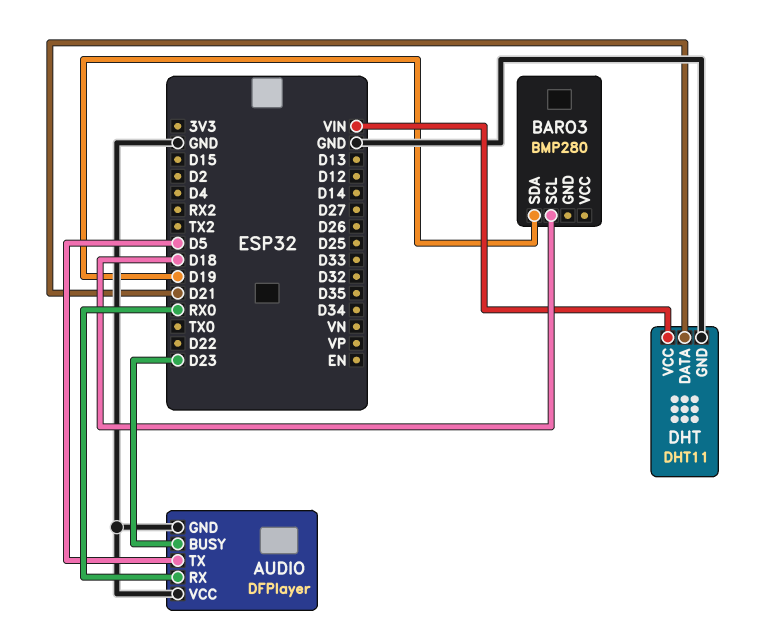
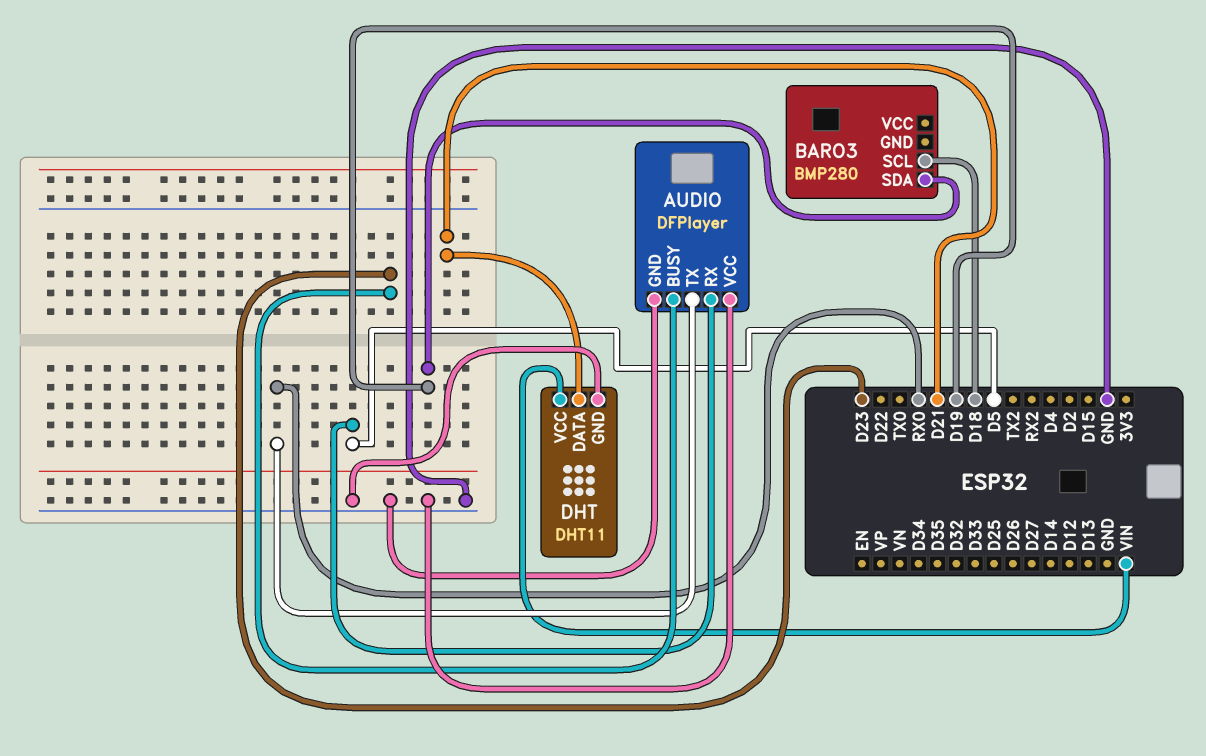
AUDIO pin RX: RX0 -> D5
AUDIO pin TX: D5 -> RX0

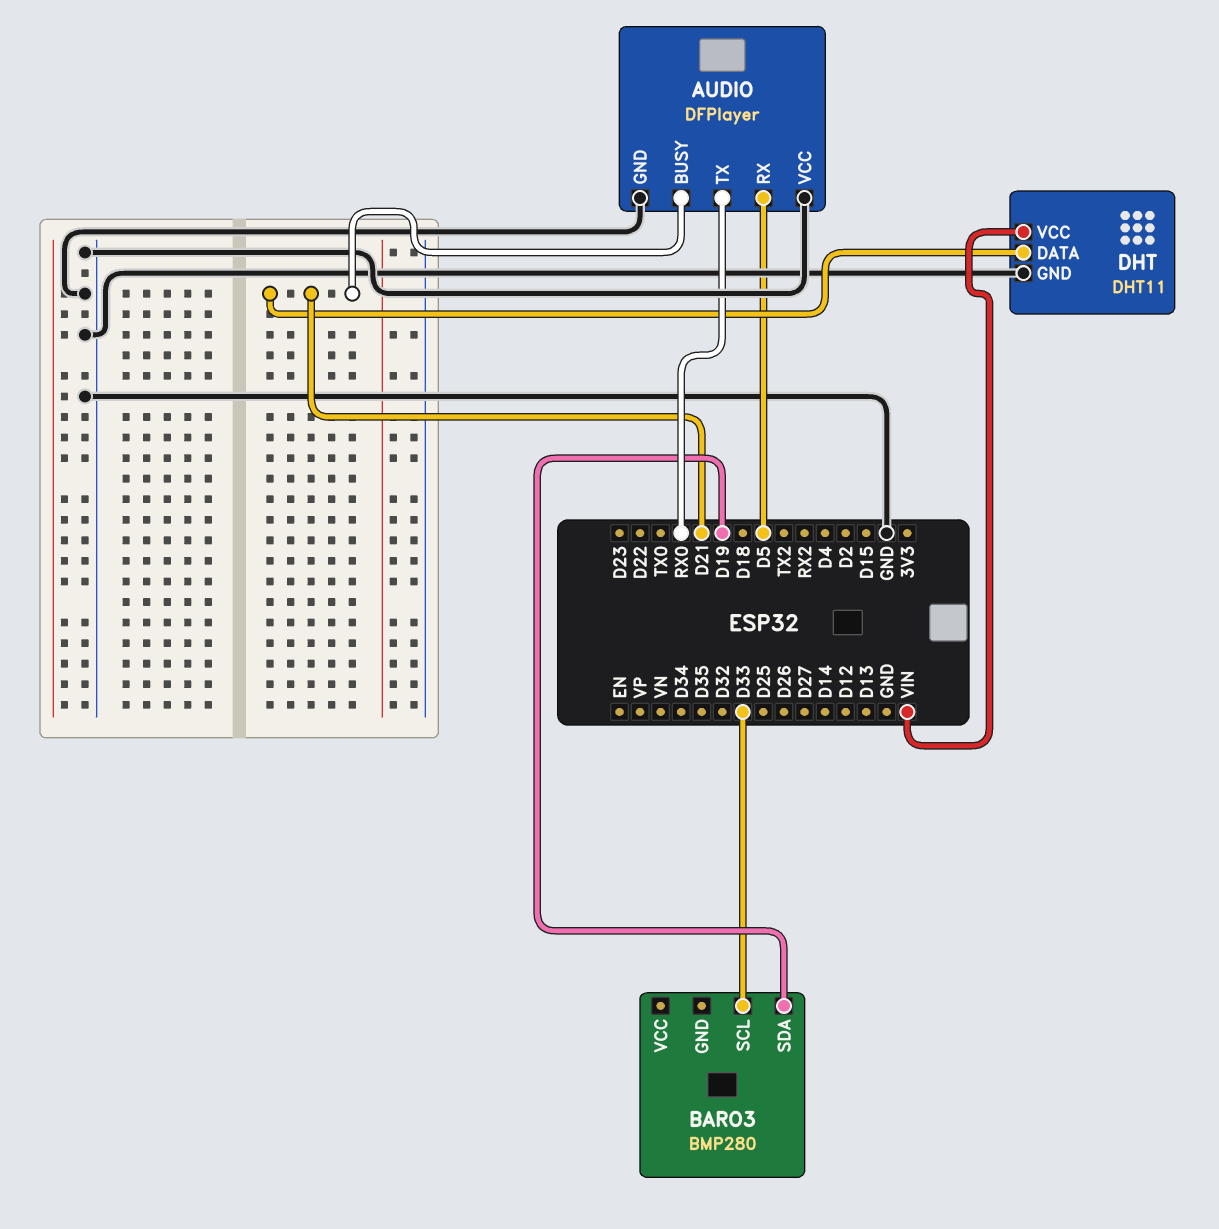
AUDIO pin BUSY: D23 -> D21
BARO3 pin SCL: D18 -> D33

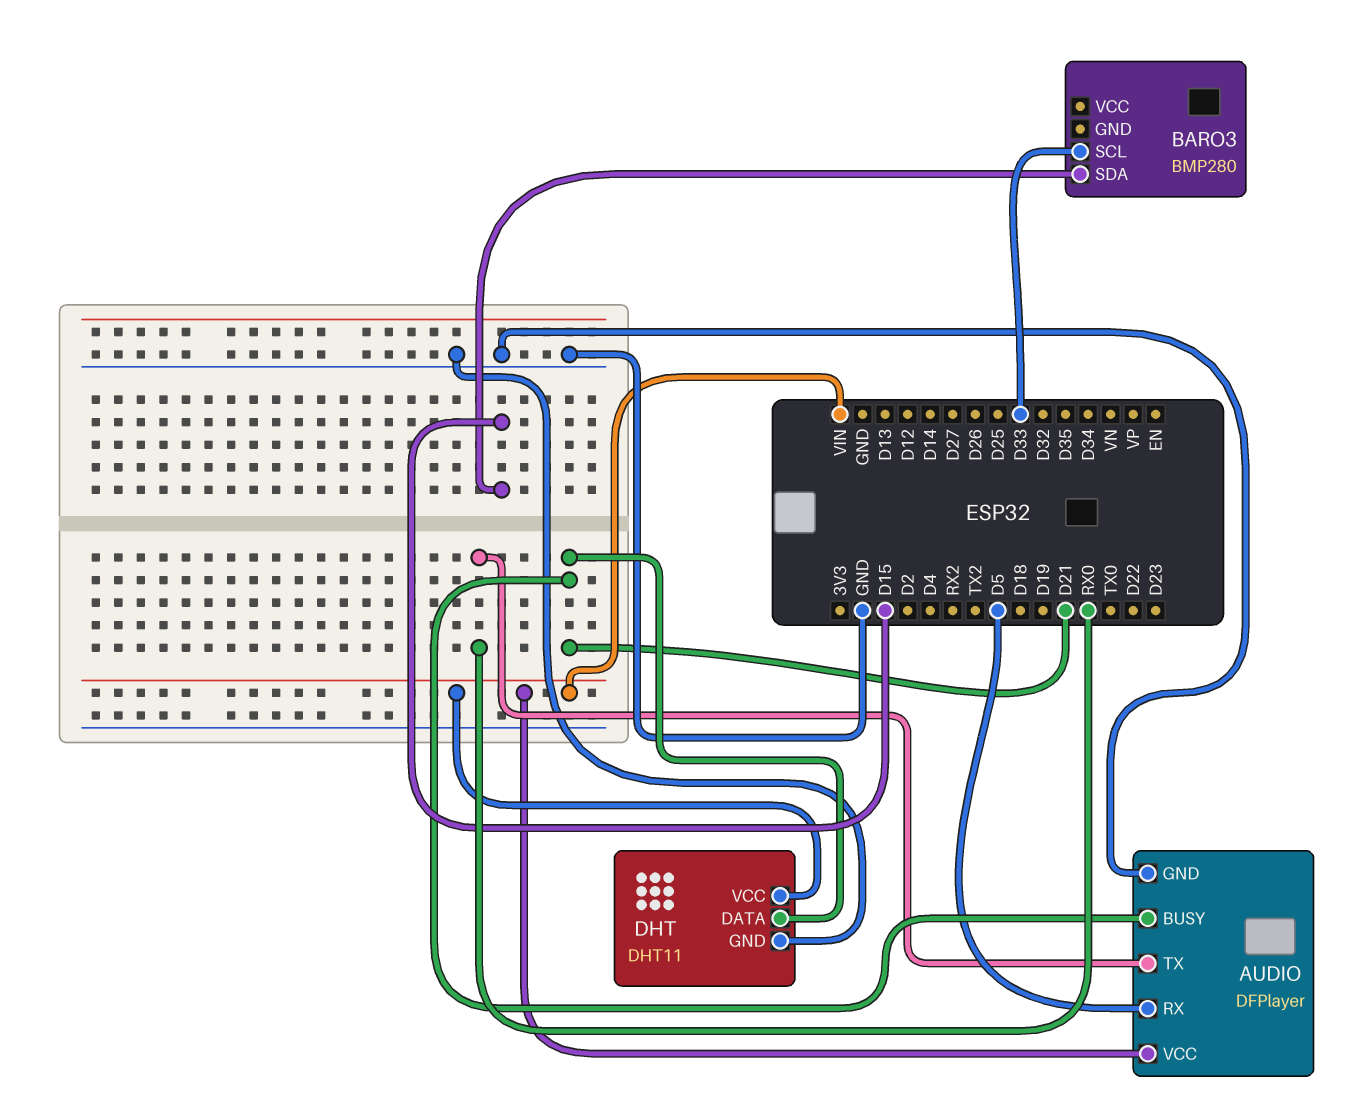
AUDIO pin VCC: GND -> VIN
BARO3 pin SDA: D19 -> D15

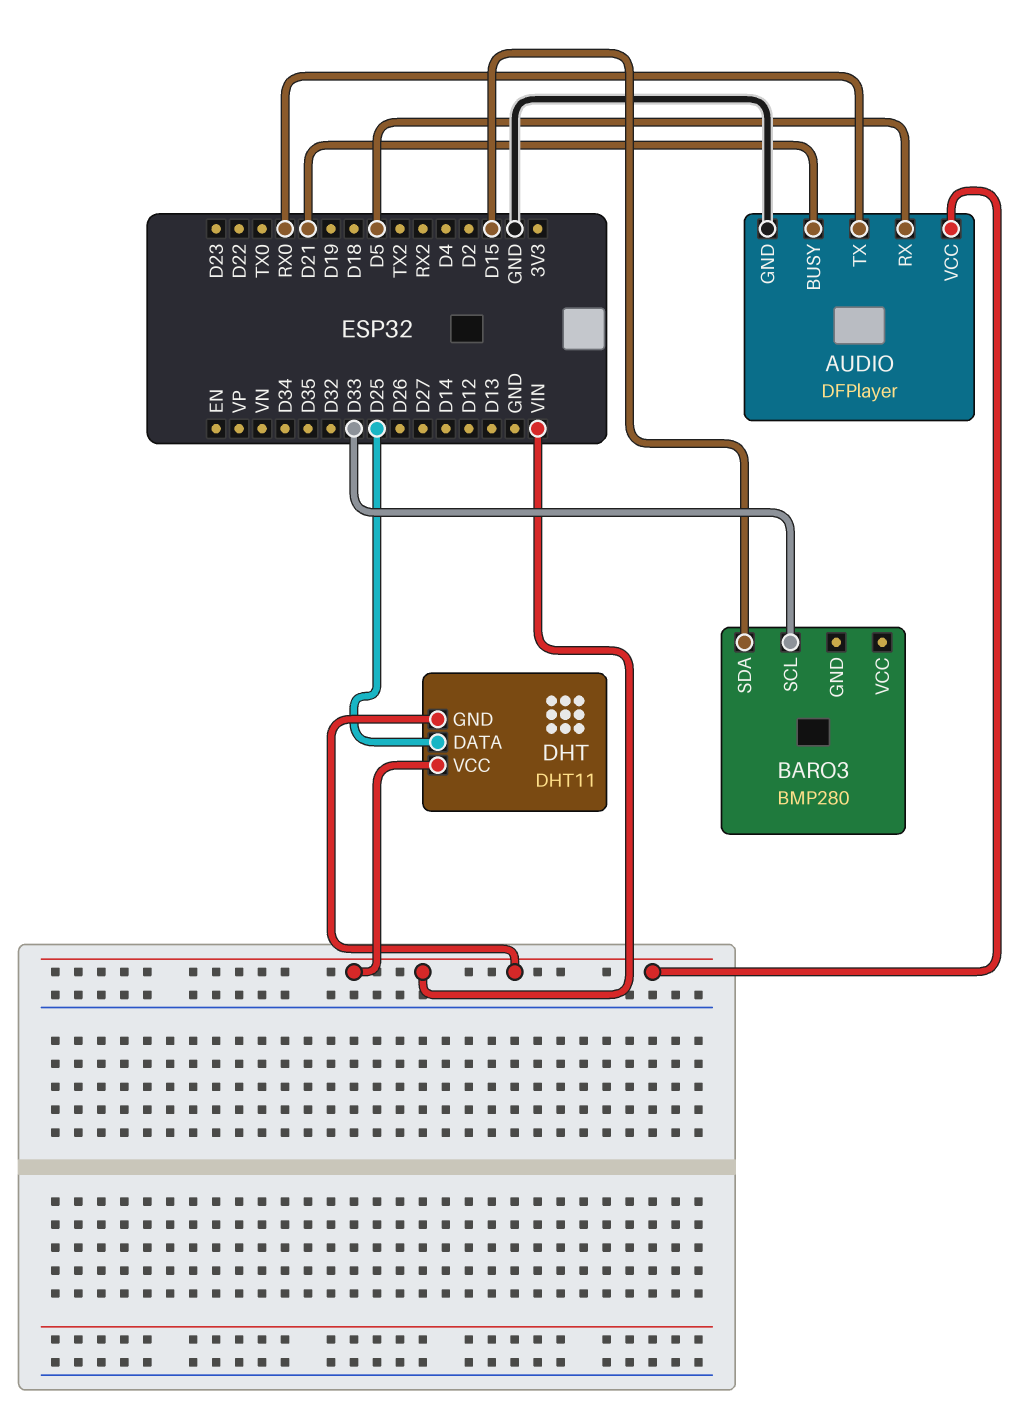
DHT pin DATA: D21 -> D25
DHT pin GND: GND -> VIN

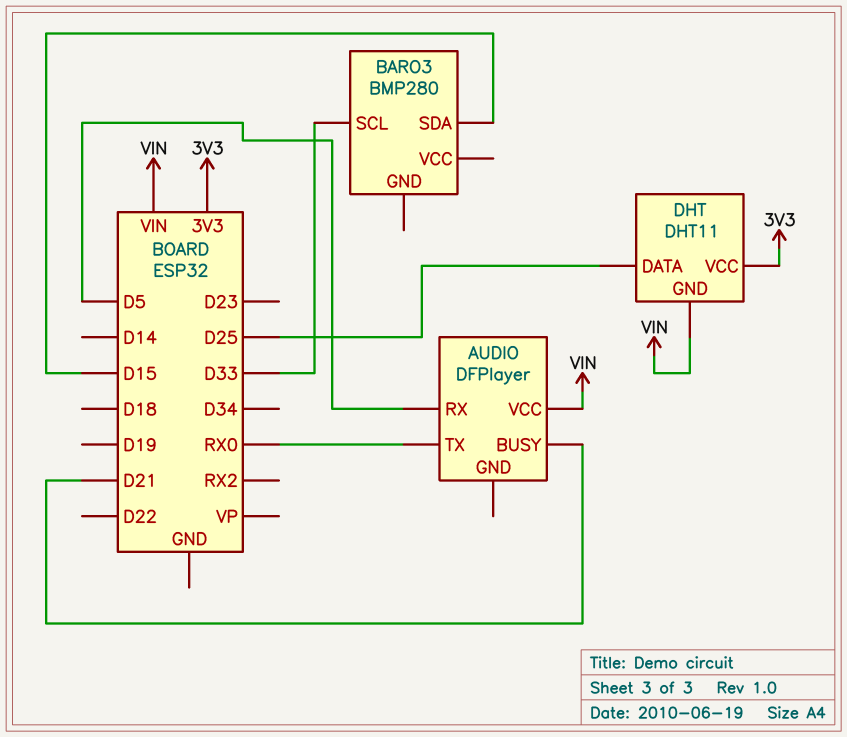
AUDIO pin GND: GND -> none
DHT pin VCC: VIN -> 3V3

